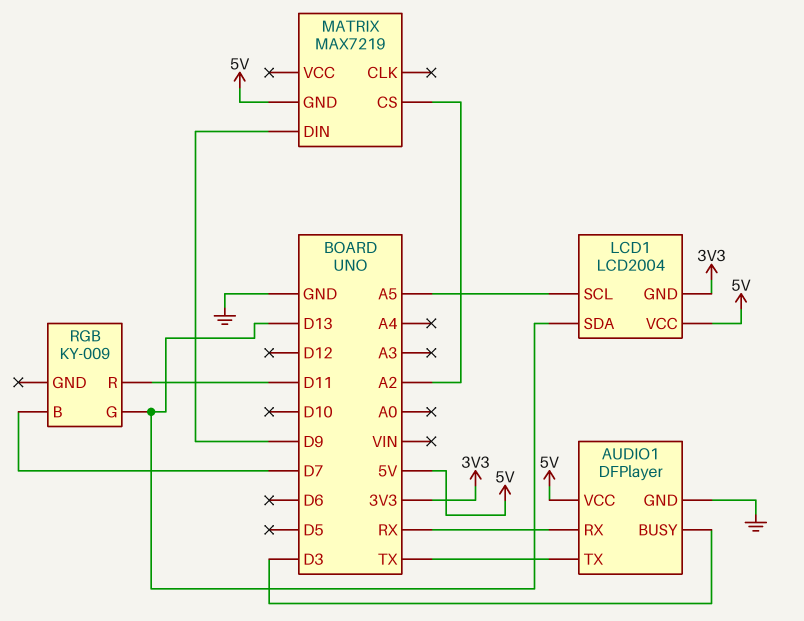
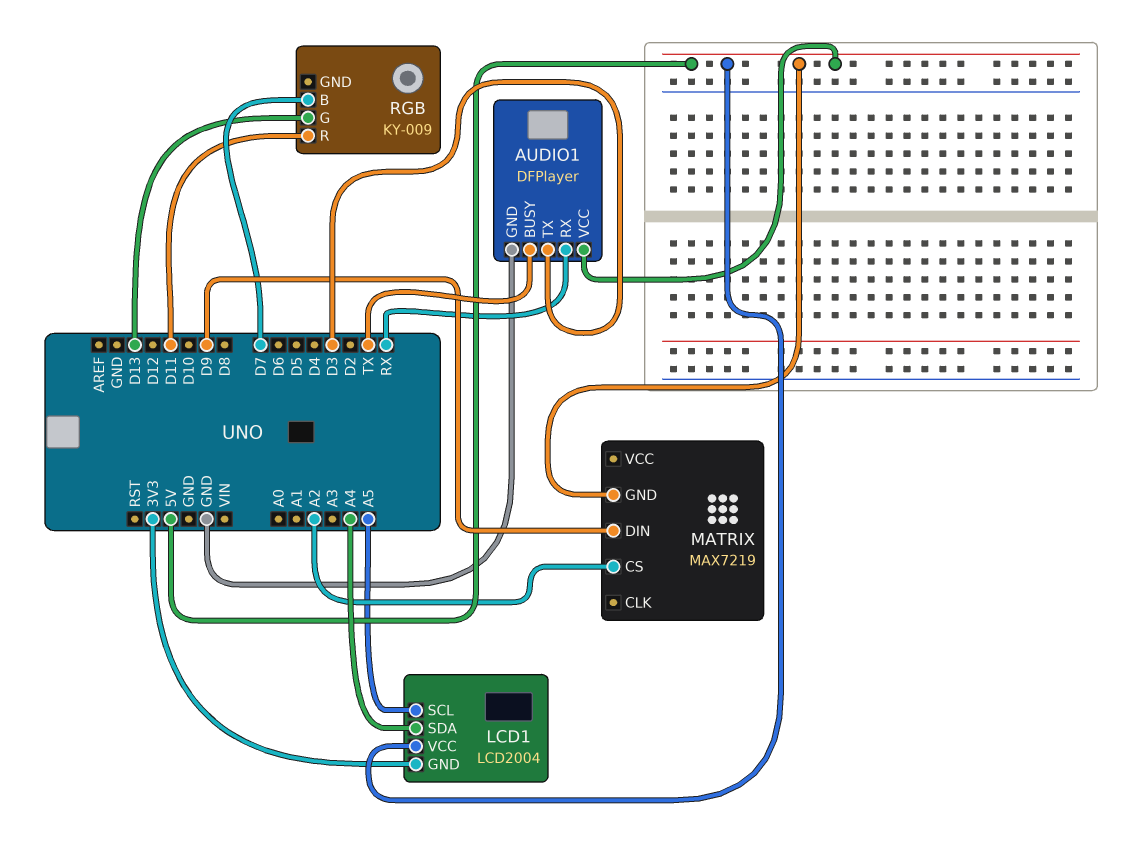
AUDIO1 pin BUSY: D3 -> TX
AUDIO1 pin TX: TX -> D3
LCD1 pin SDA: D13 -> A4

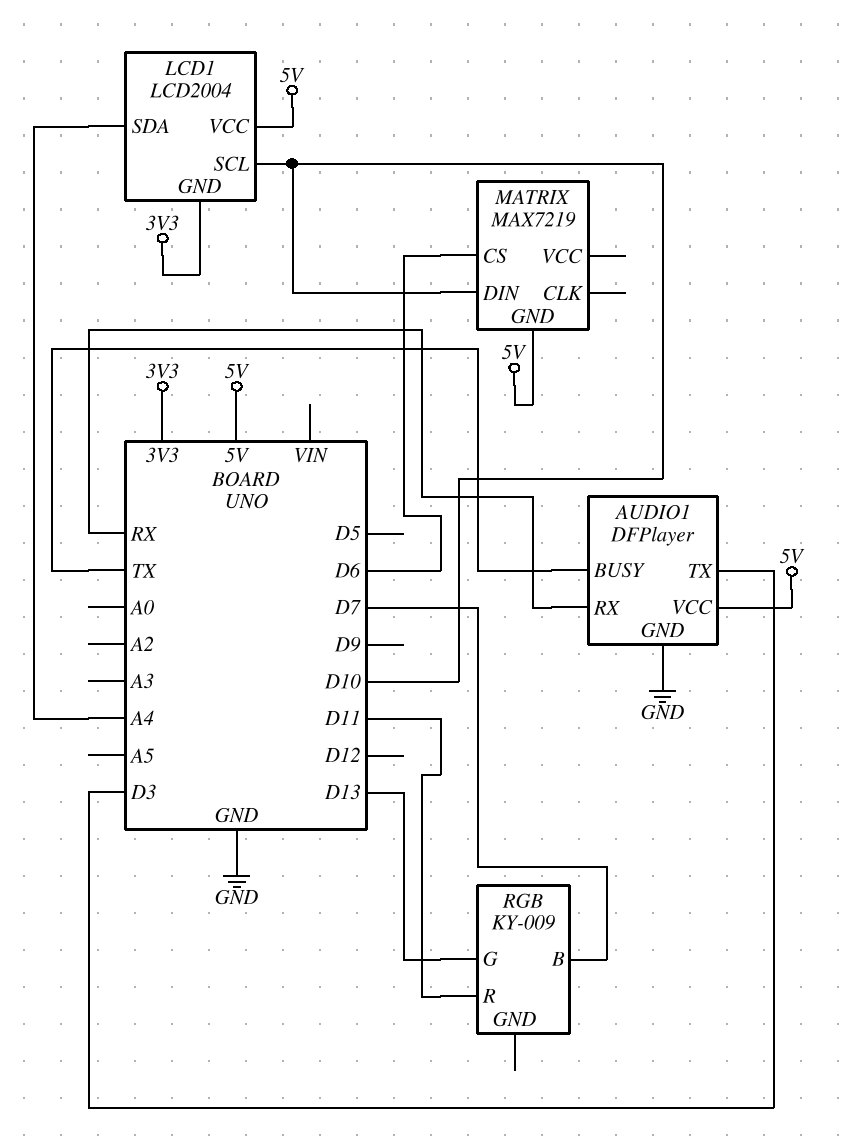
LCD1 pin SCL: A5 -> D10
MATRIX pin CS: A2 -> D6
MATRIX pin DIN: D9 -> D10

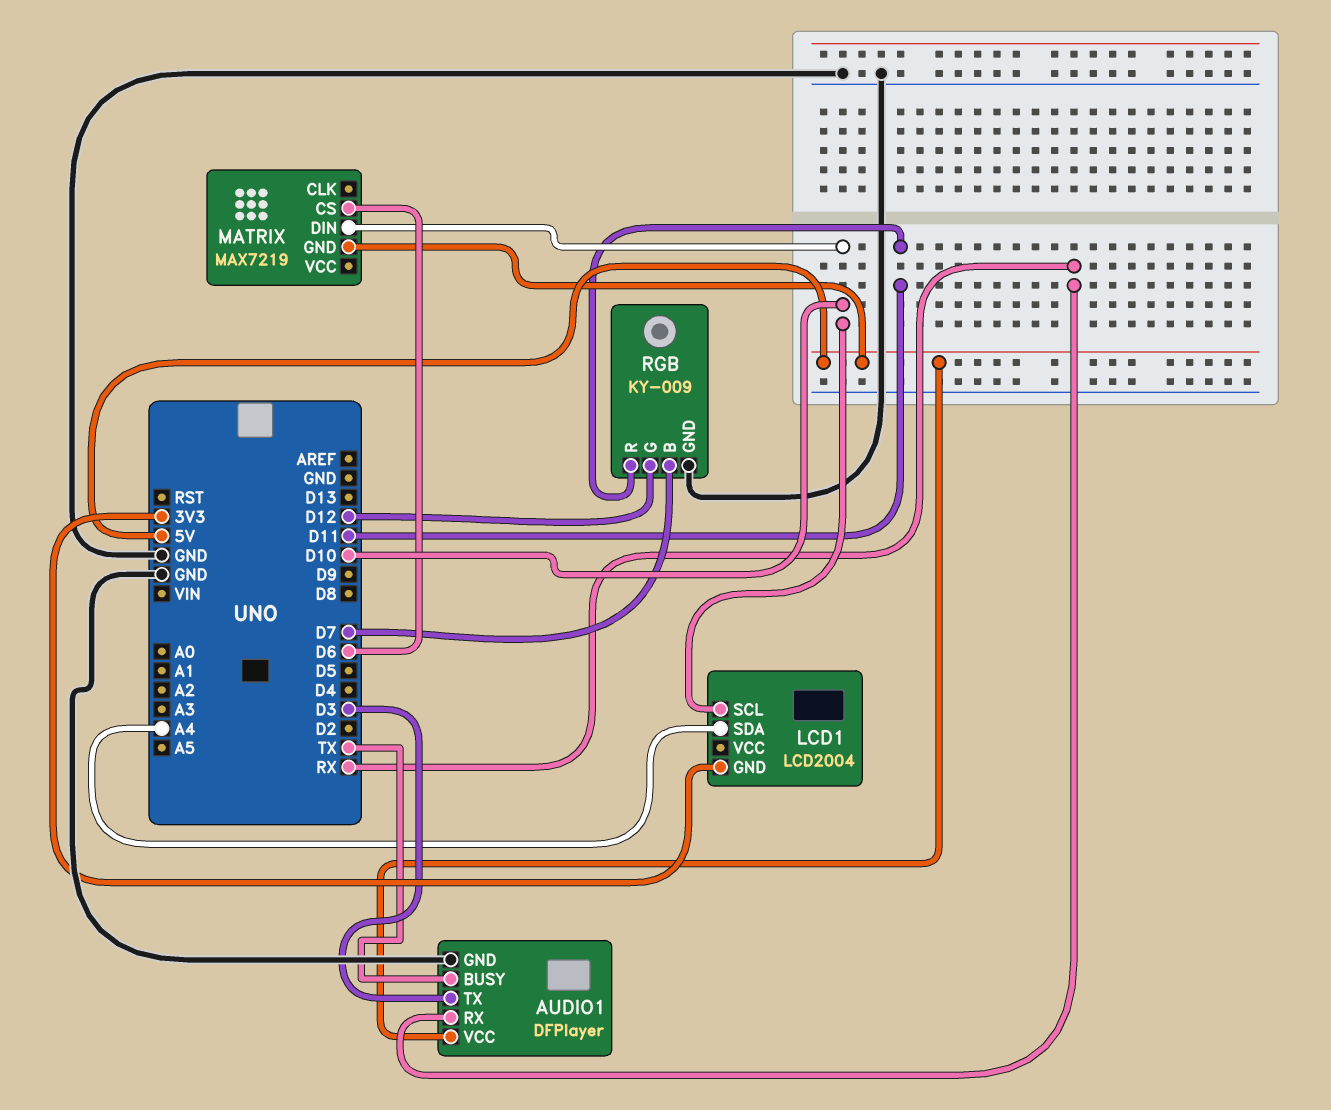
LCD1 pin VCC: 5V -> none
RGB pin G: D13 -> D12
RGB pin GND: none -> GND

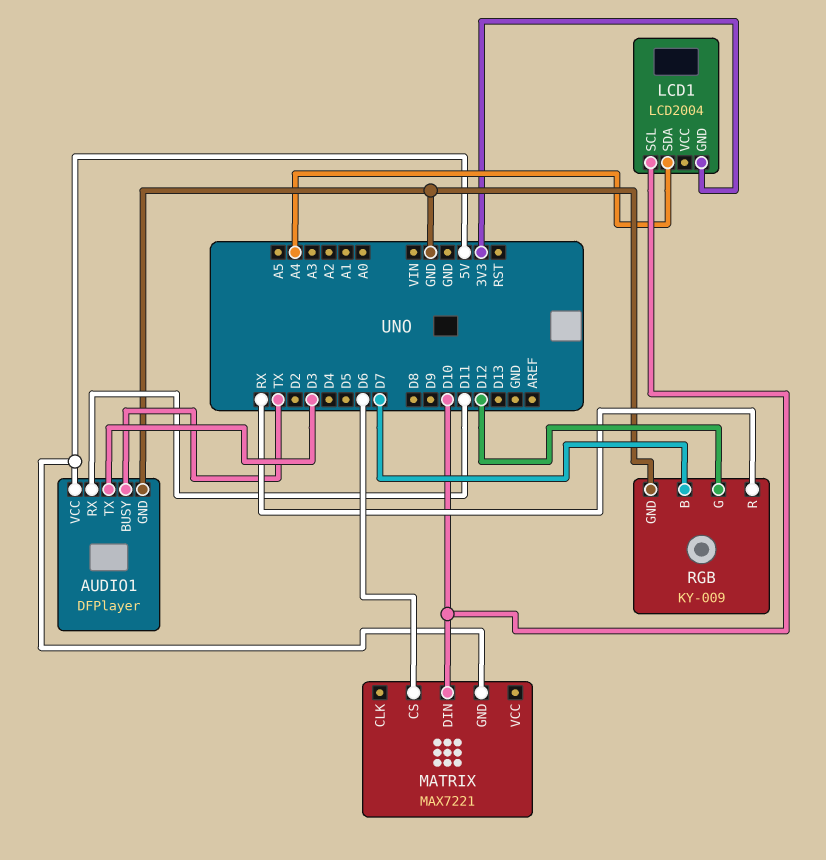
AUDIO1 pin RX: RX -> D11
MATRIX: MAX7219 -> MAX7221
RGB pin R: D11 -> RX

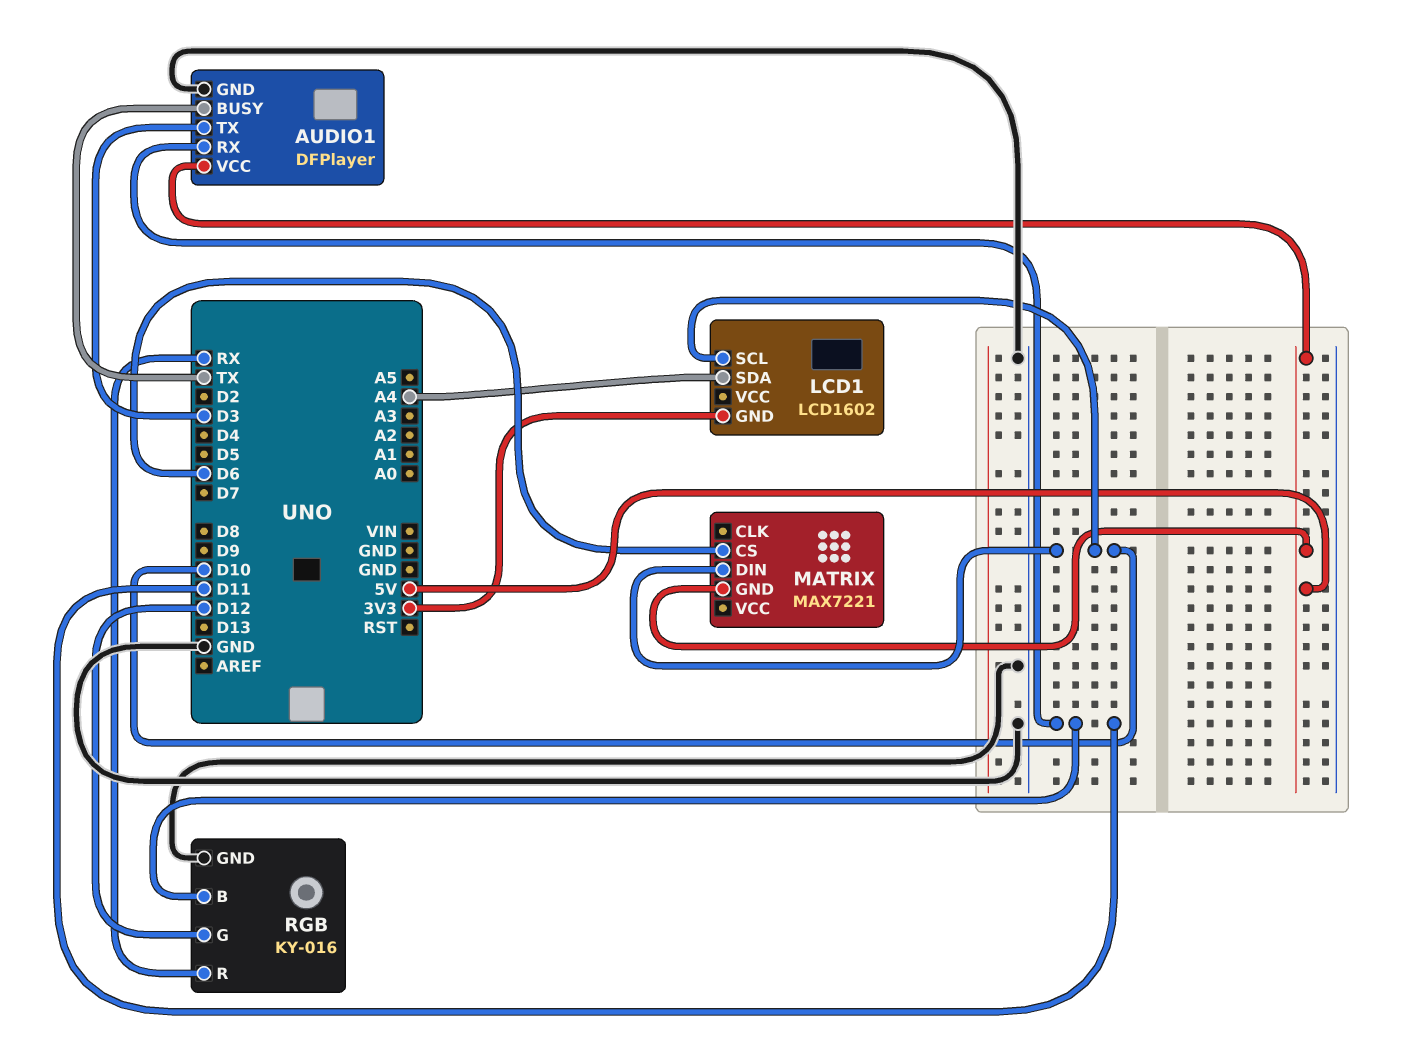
LCD1: LCD2004 -> LCD1602
RGB: KY-009 -> KY-016
RGB pin B: D7 -> D11

